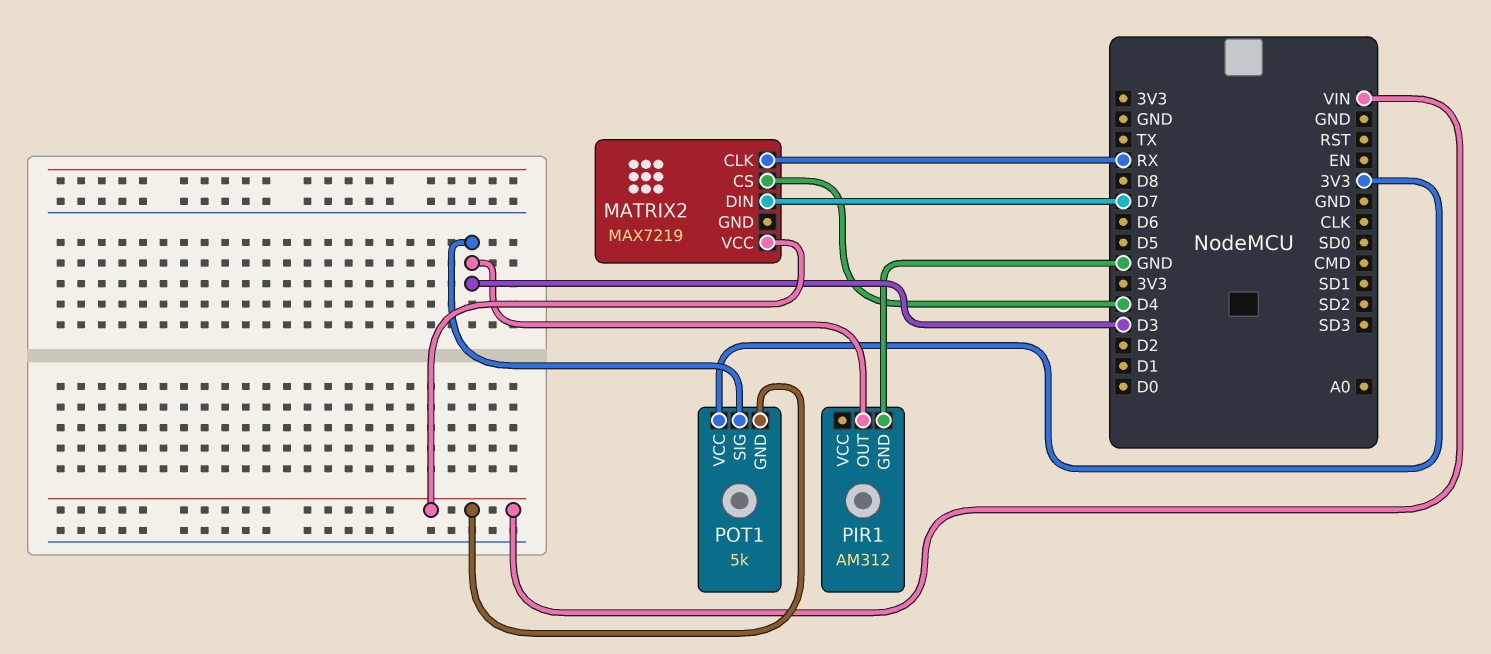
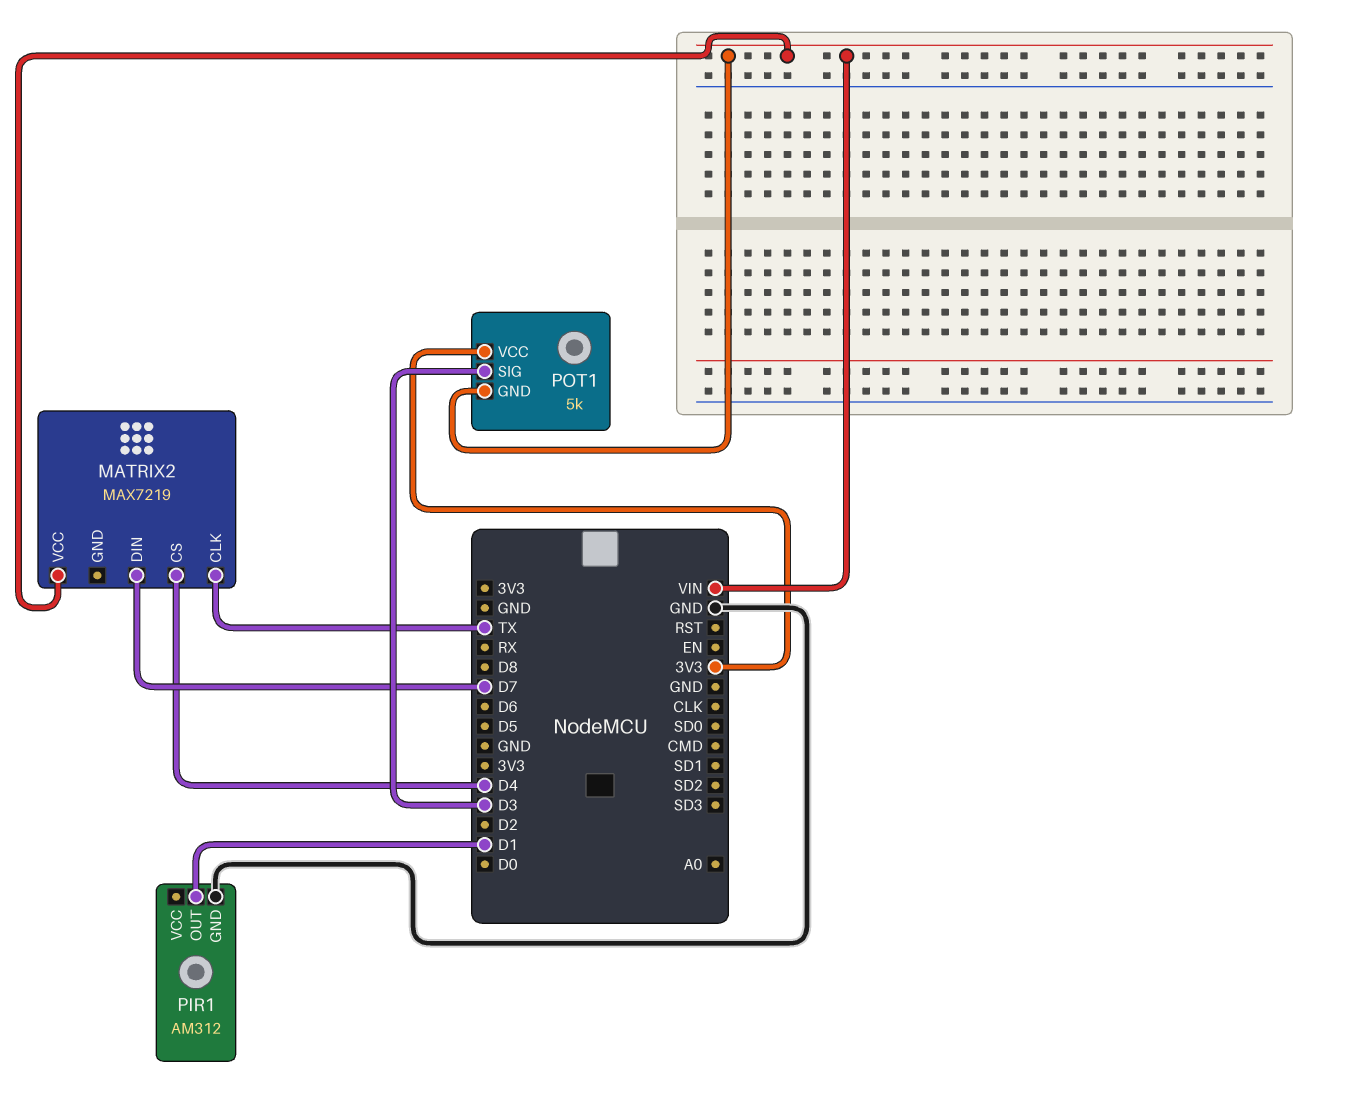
MATRIX2 pin CLK: RX -> TX
PIR1 pin OUT: D3 -> D1

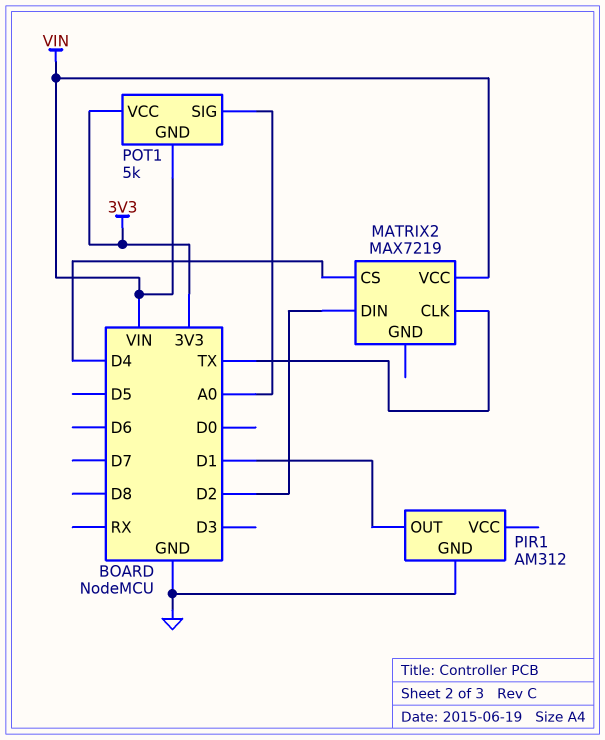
MATRIX2 pin DIN: D7 -> D2
POT1 pin SIG: D3 -> A0

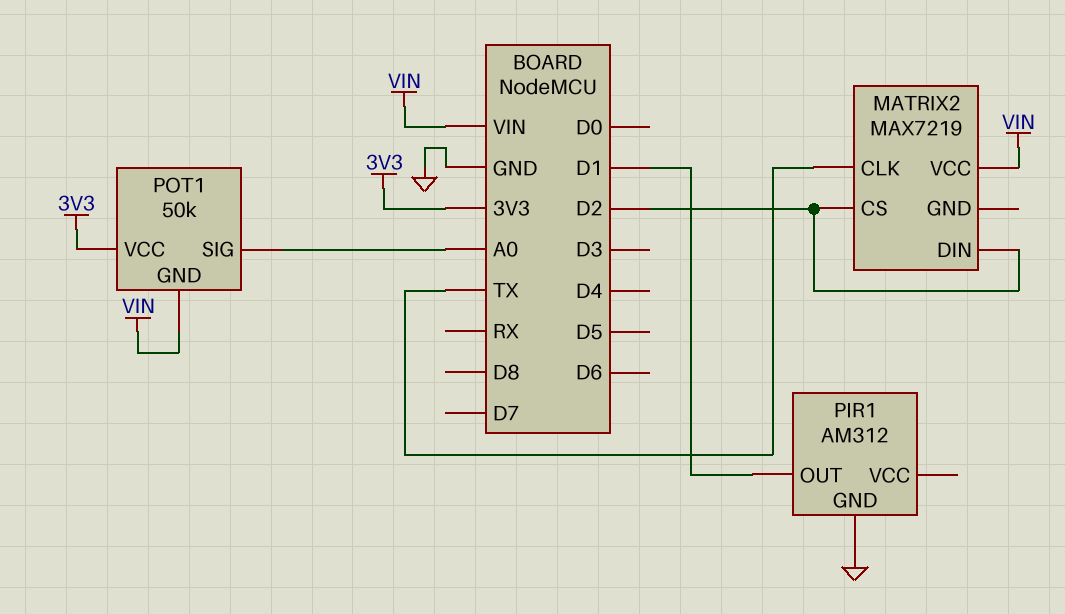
MATRIX2 pin CS: D4 -> D2
POT1: 5k -> 50k

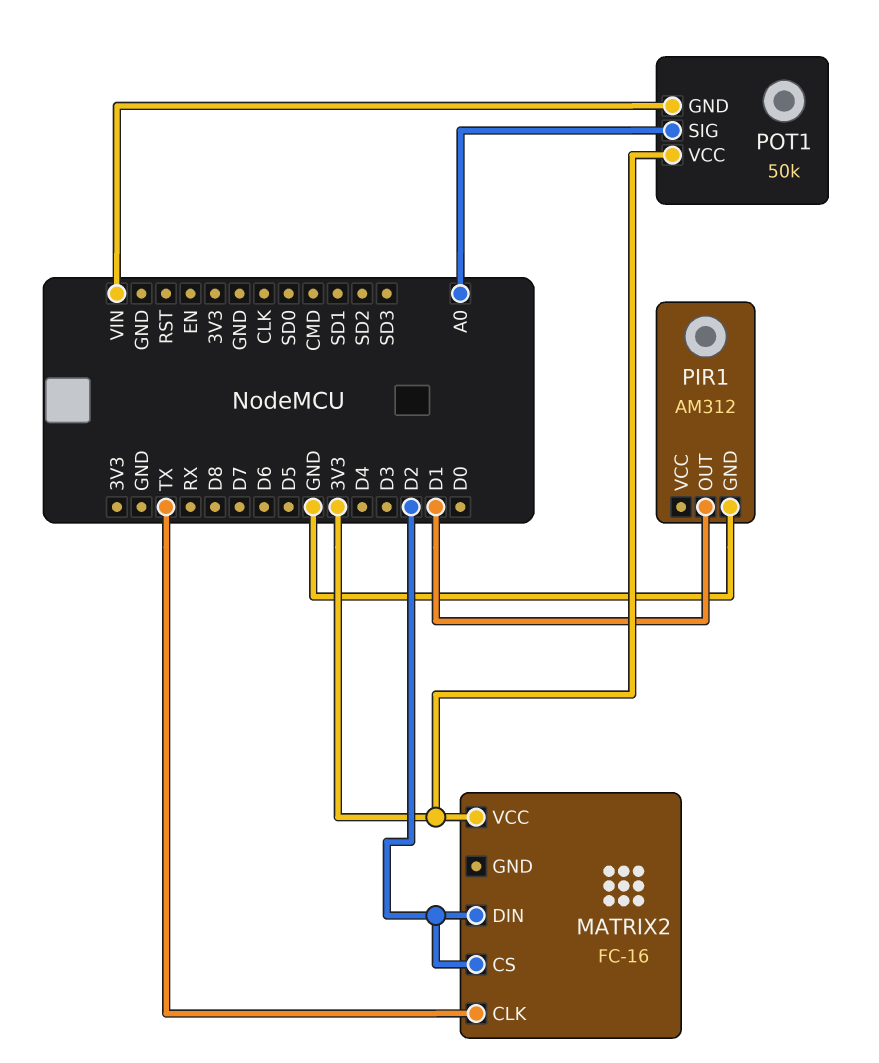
MATRIX2: MAX7219 -> FC-16
MATRIX2 pin VCC: VIN -> 3V3

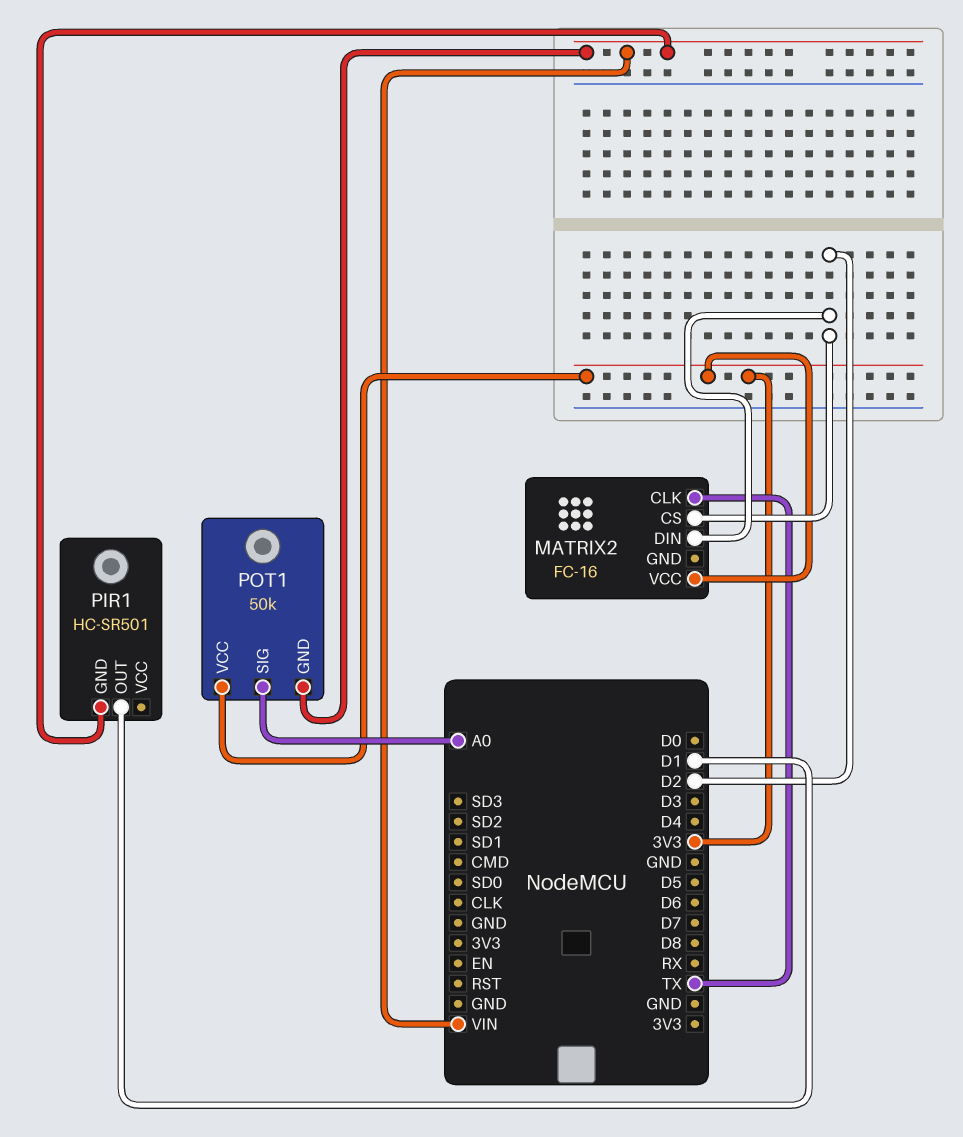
PIR1: AM312 -> HC-SR501
PIR1 pin GND: GND -> VIN

